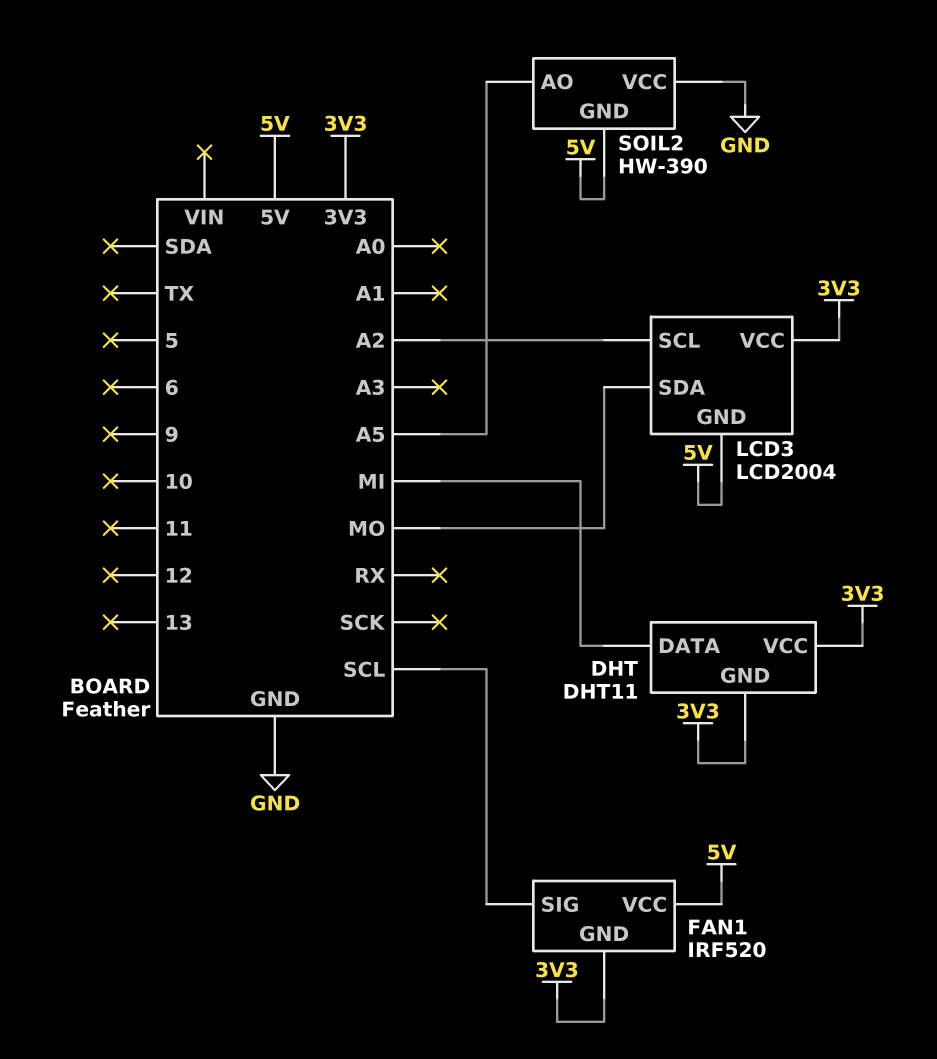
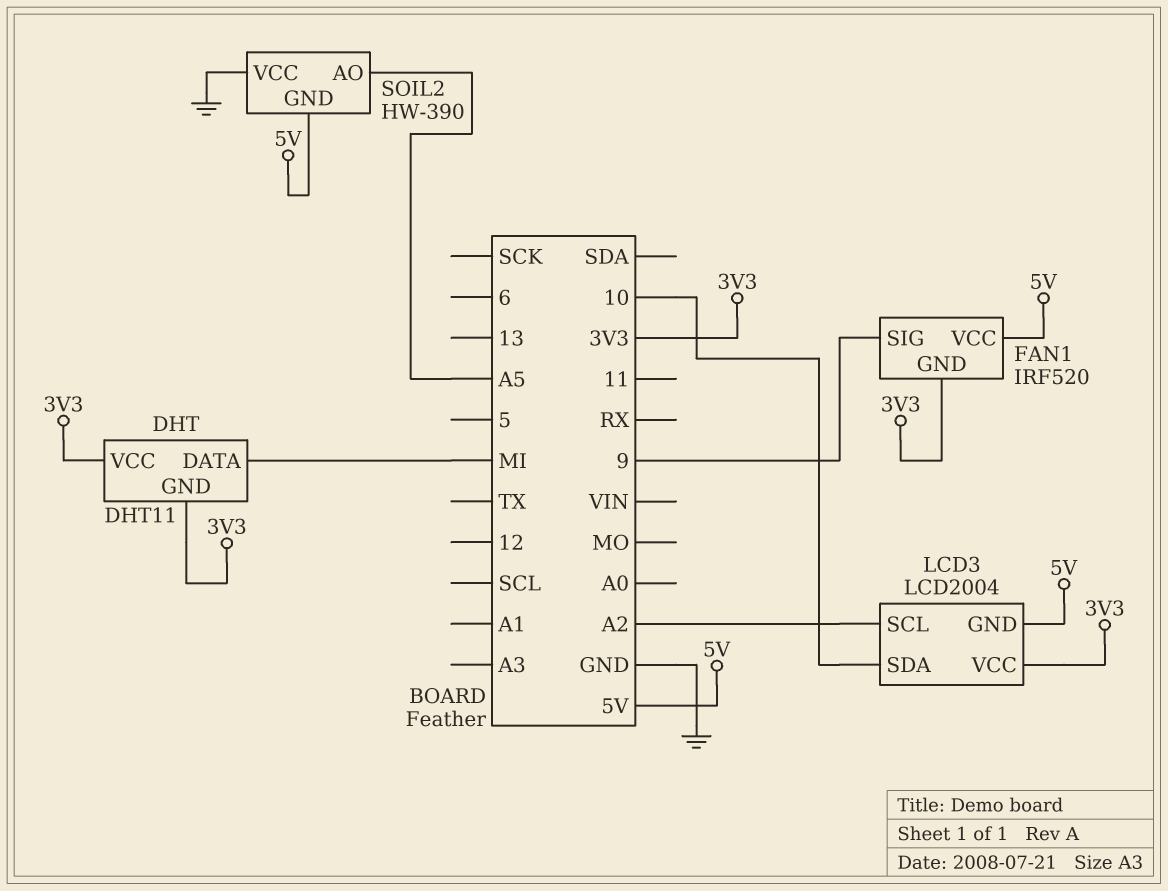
FAN1 pin SIG: SCL -> 9
LCD3 pin SDA: MO -> 10

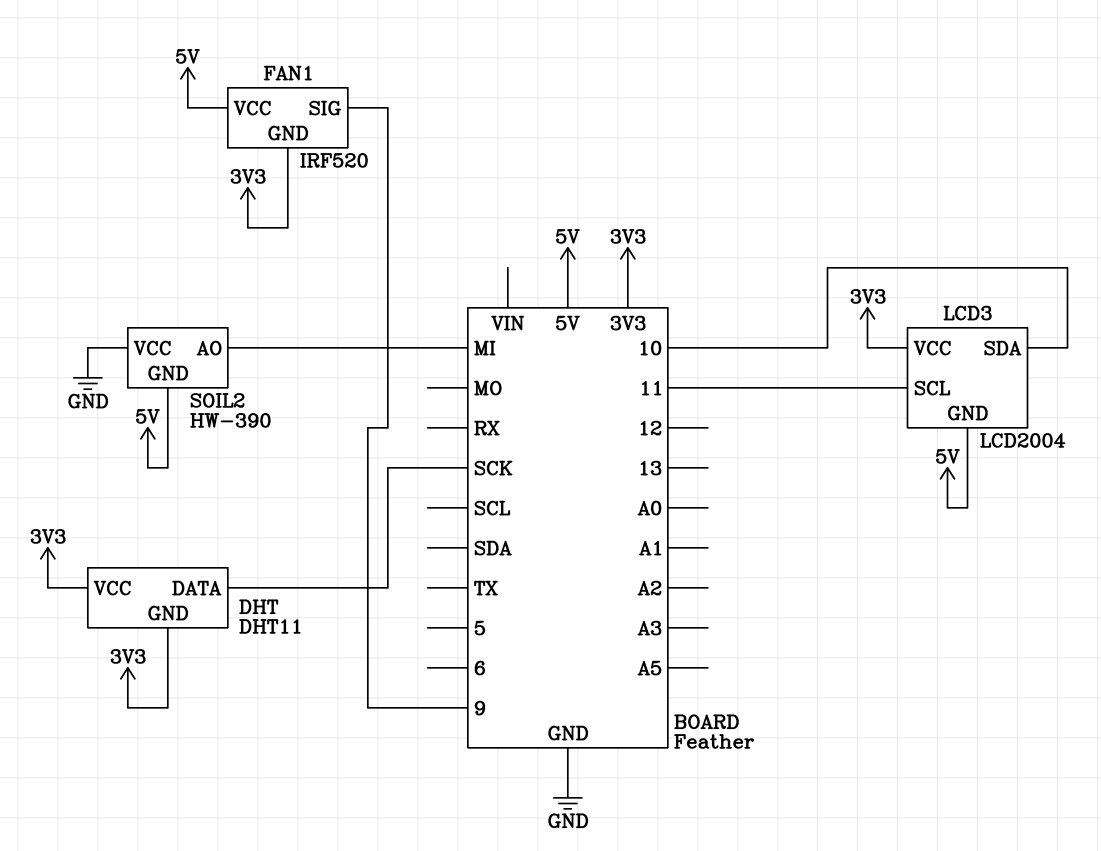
DHT pin DATA: MI -> SCK
LCD3 pin SCL: A2 -> 11
SOIL2 pin AO: A5 -> MI

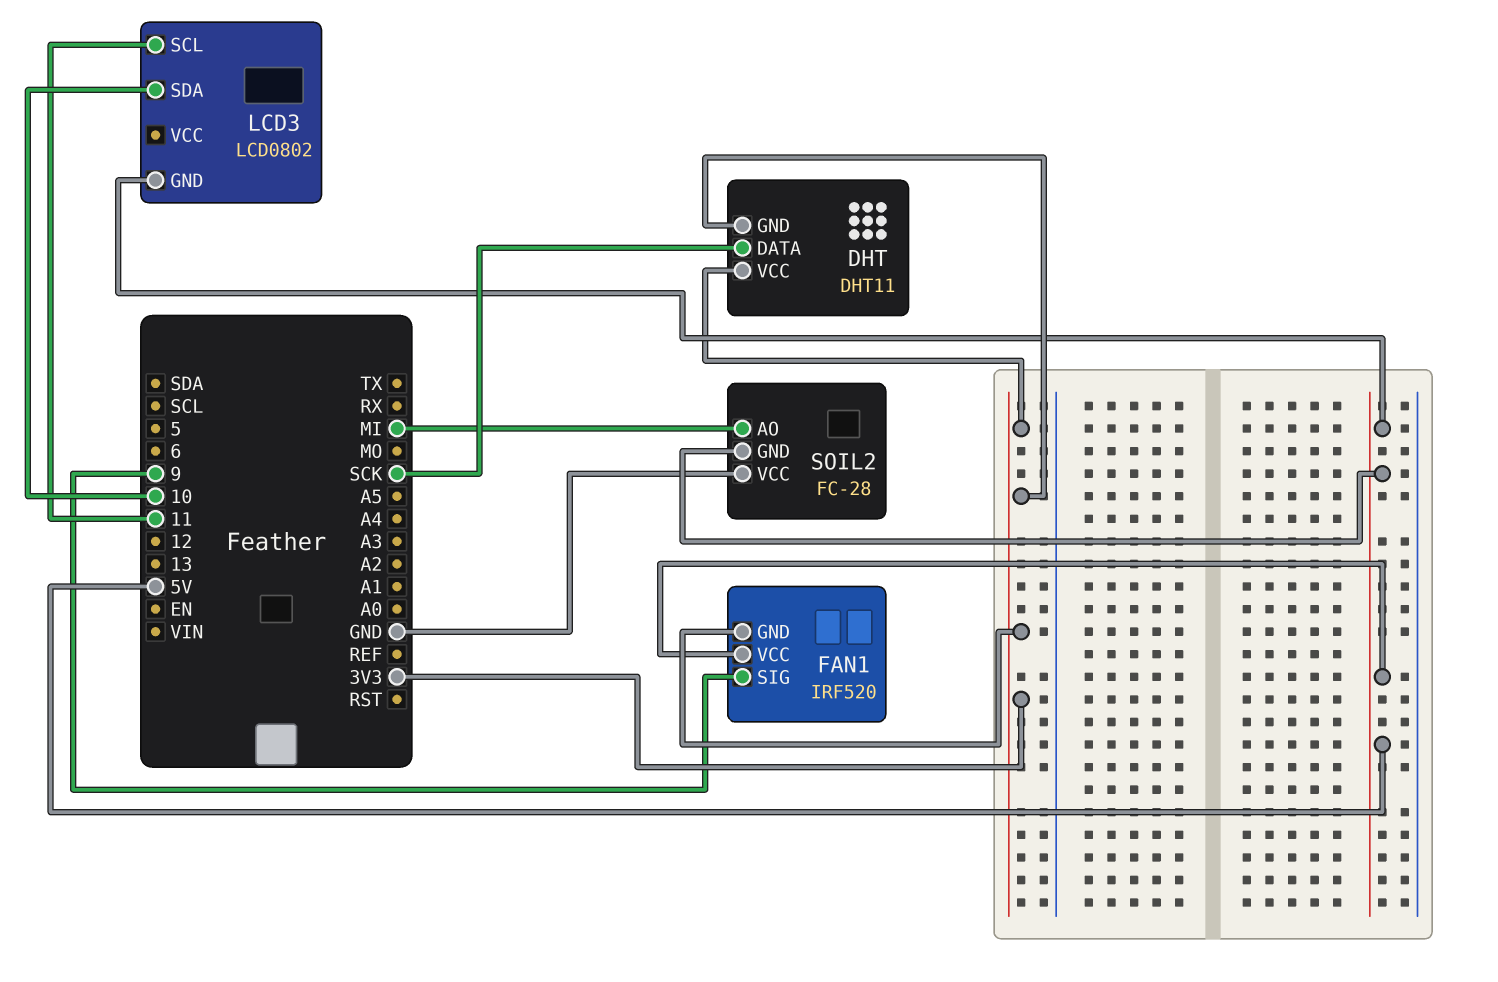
LCD3: LCD2004 -> LCD0802
LCD3 pin VCC: 3V3 -> none
SOIL2: HW-390 -> FC-28

